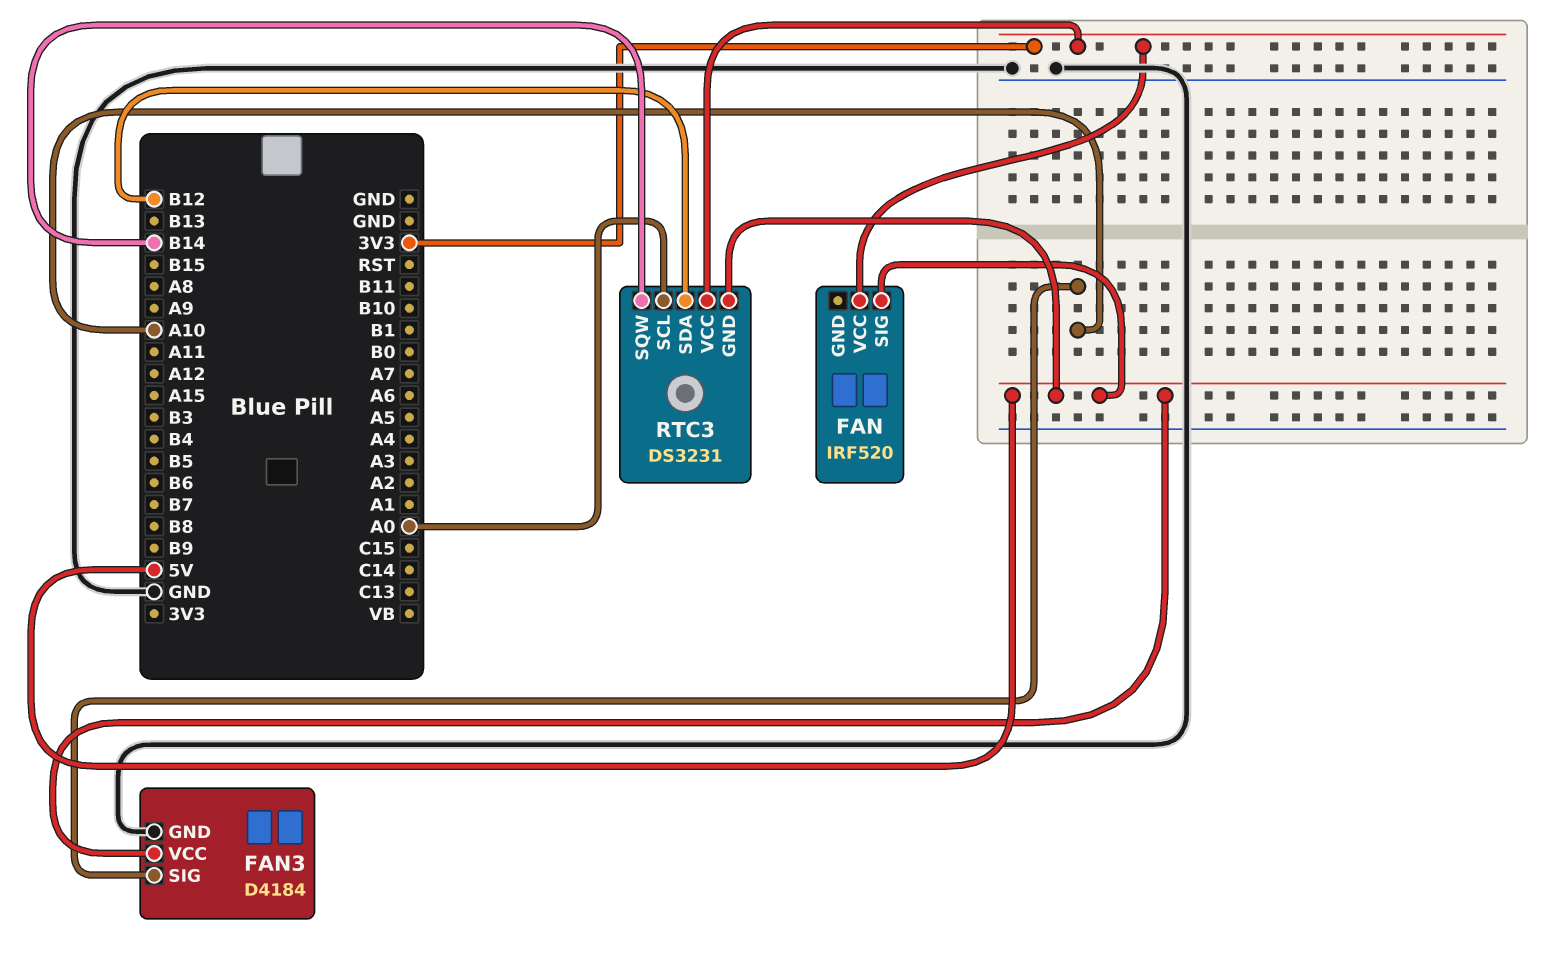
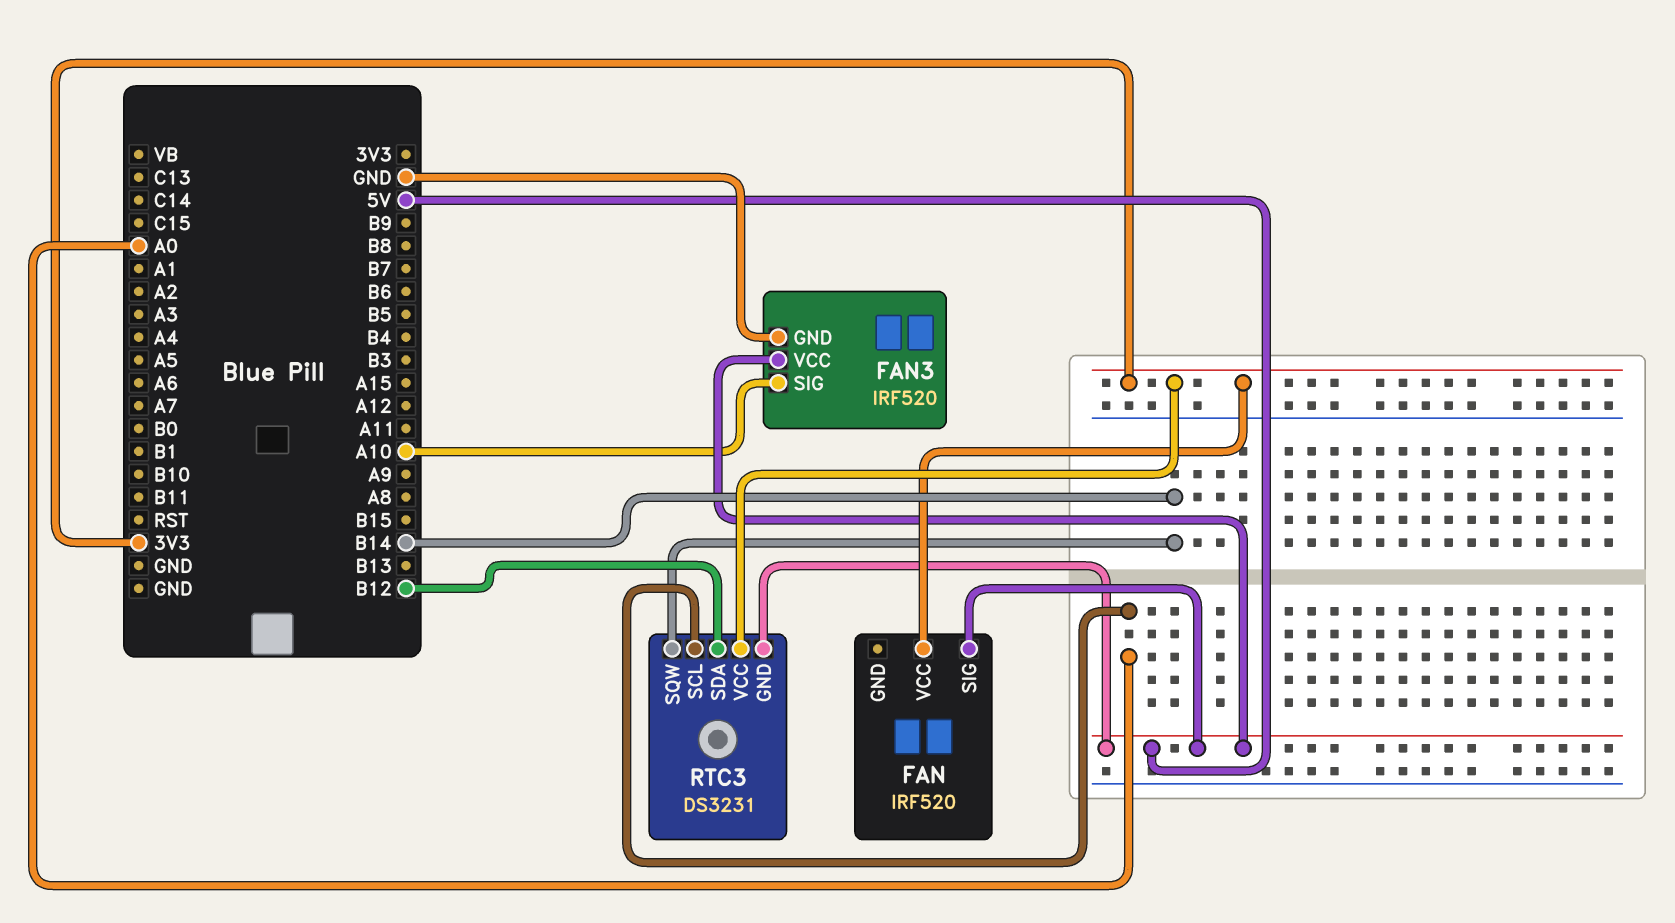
FAN3: D4184 -> IRF520

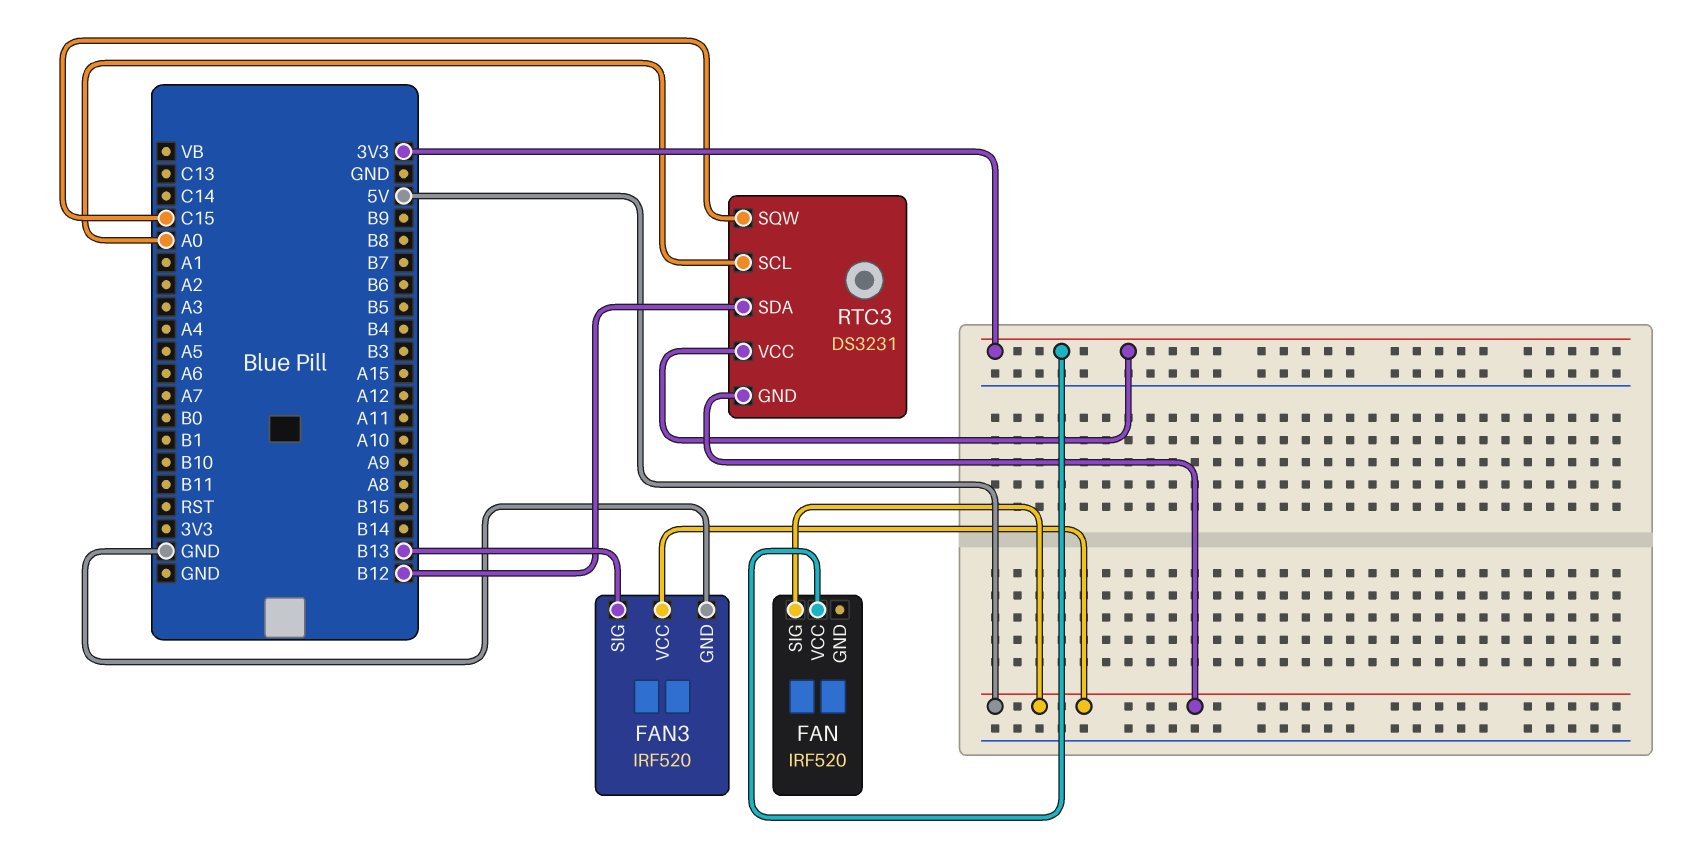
FAN3 pin SIG: A10 -> B13
RTC3 pin SQW: B14 -> C15

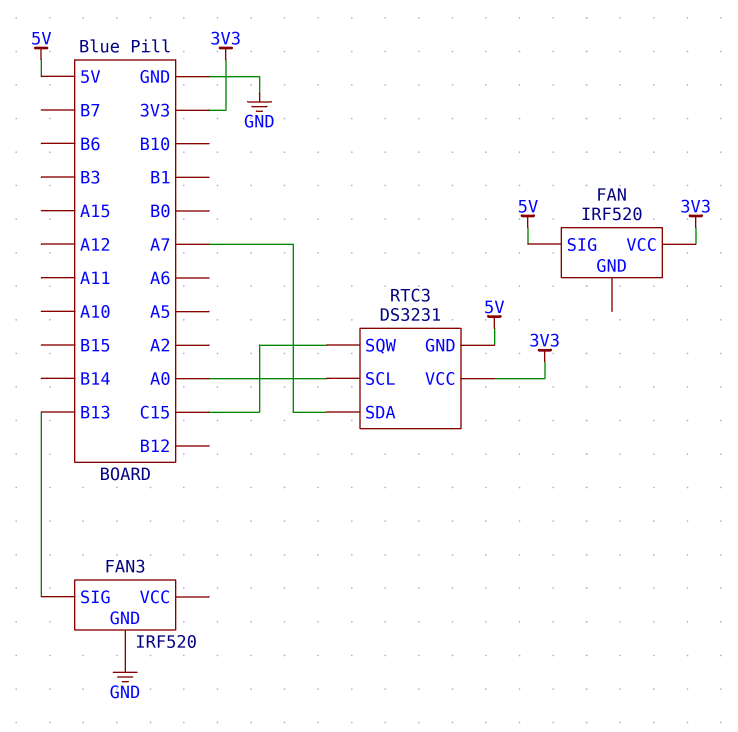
FAN3 pin VCC: 5V -> none
RTC3 pin SDA: B12 -> A7

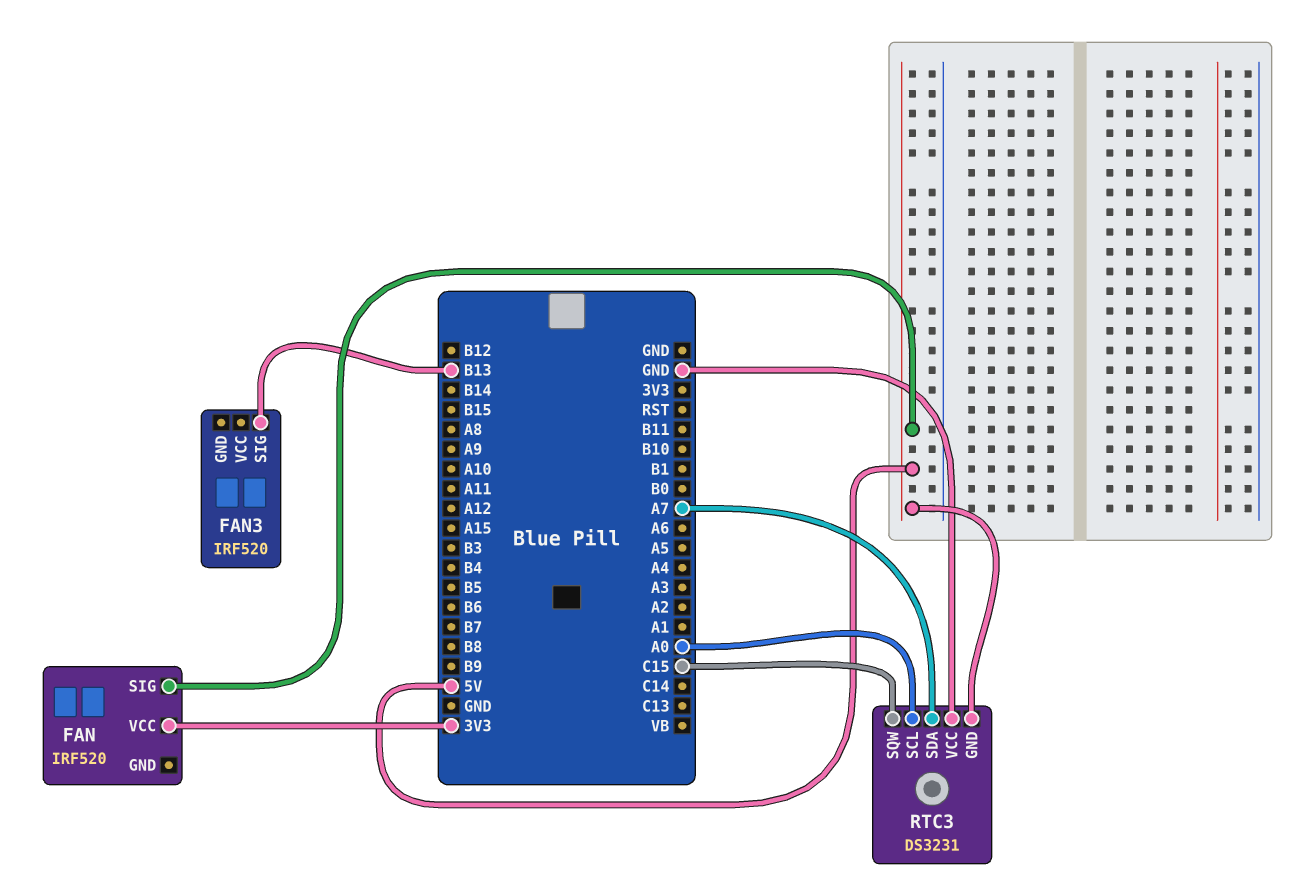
FAN3 pin GND: GND -> none
RTC3 pin VCC: 3V3 -> GND

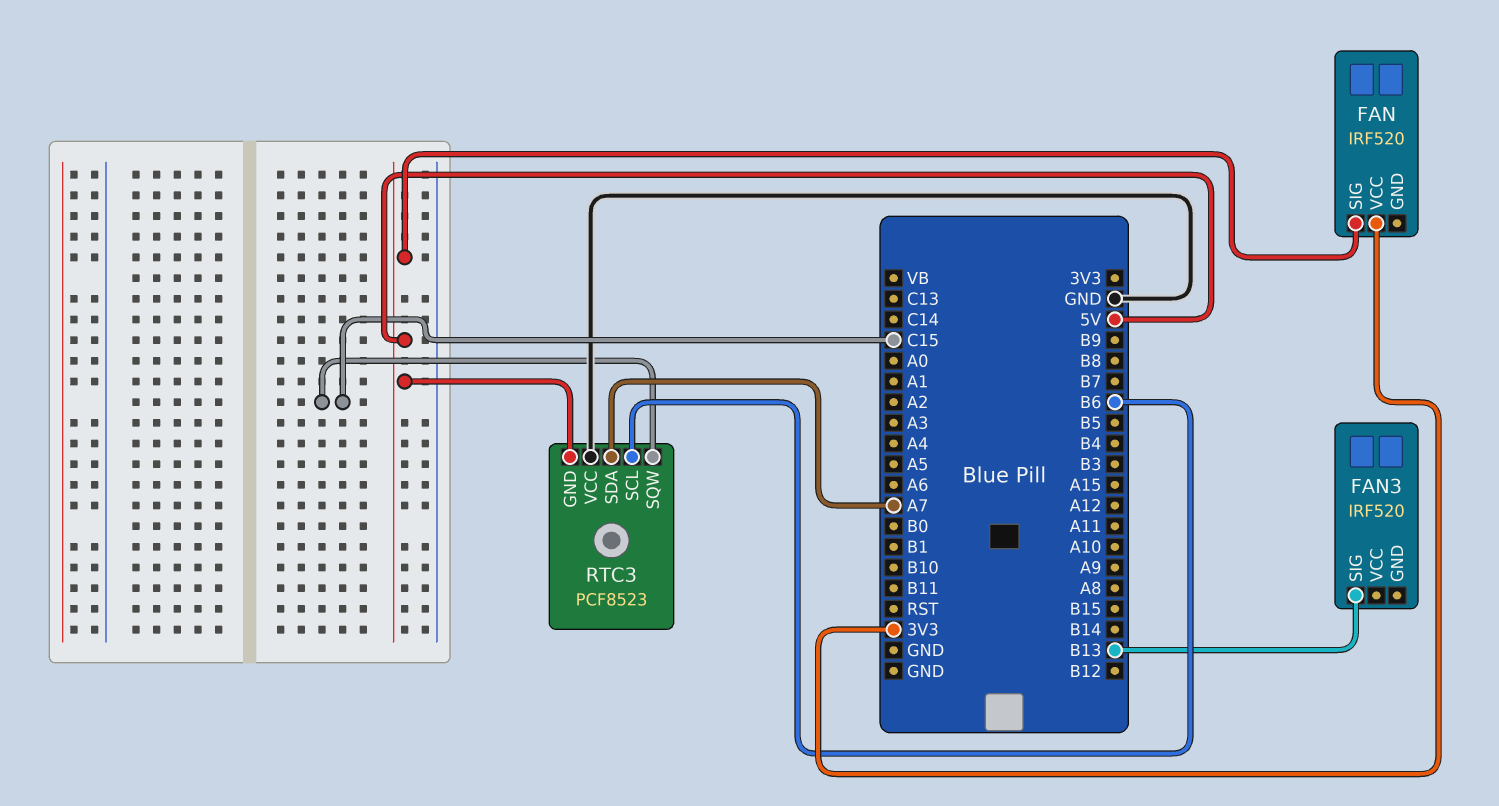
RTC3: DS3231 -> PCF8523
RTC3 pin SCL: A0 -> B6

